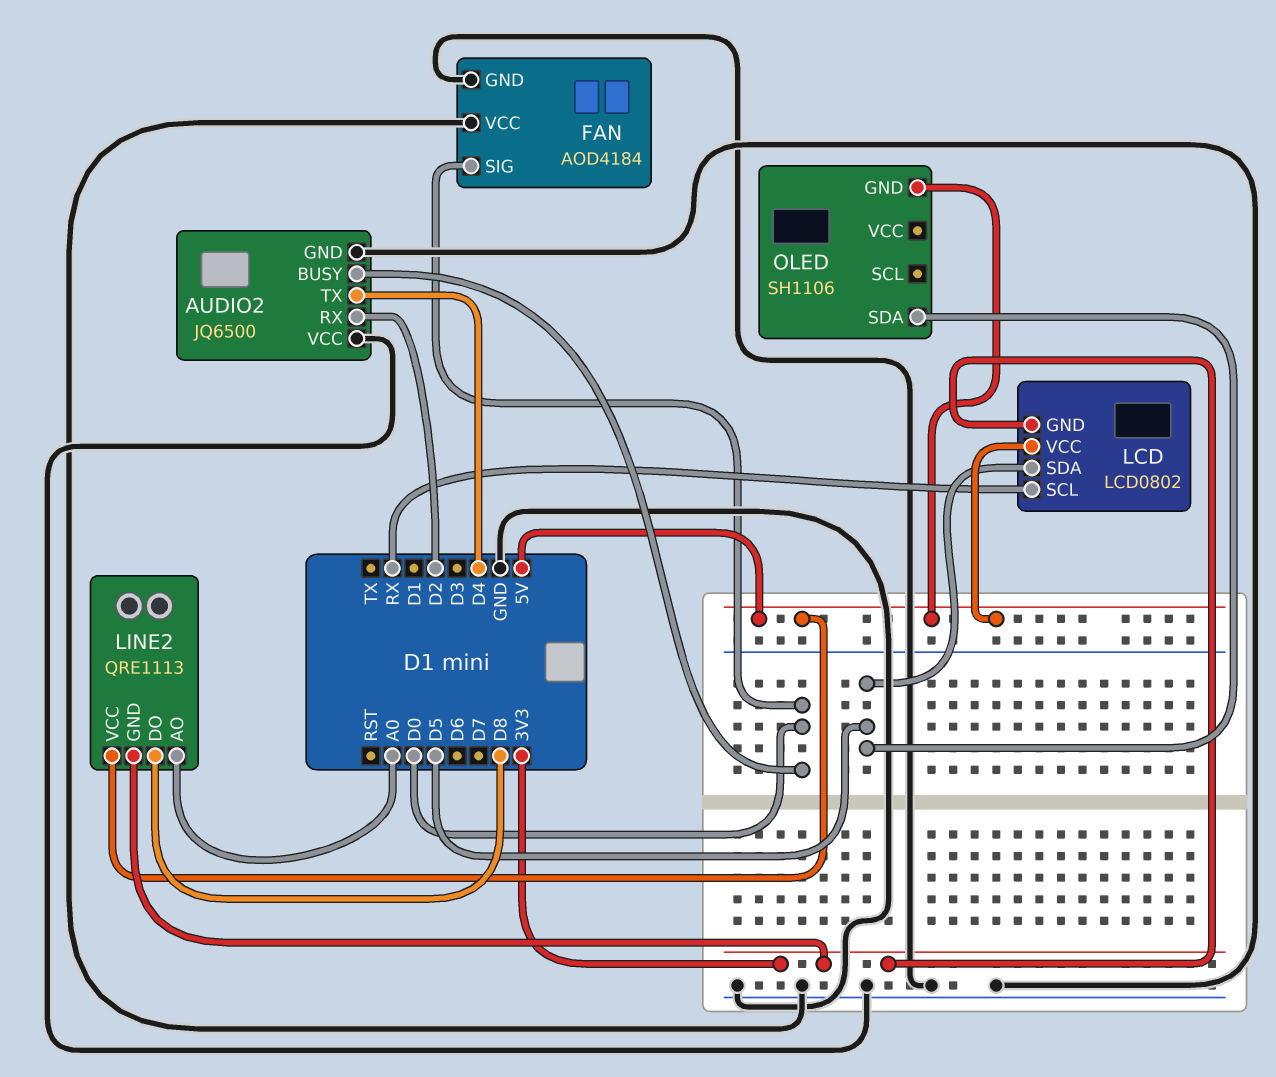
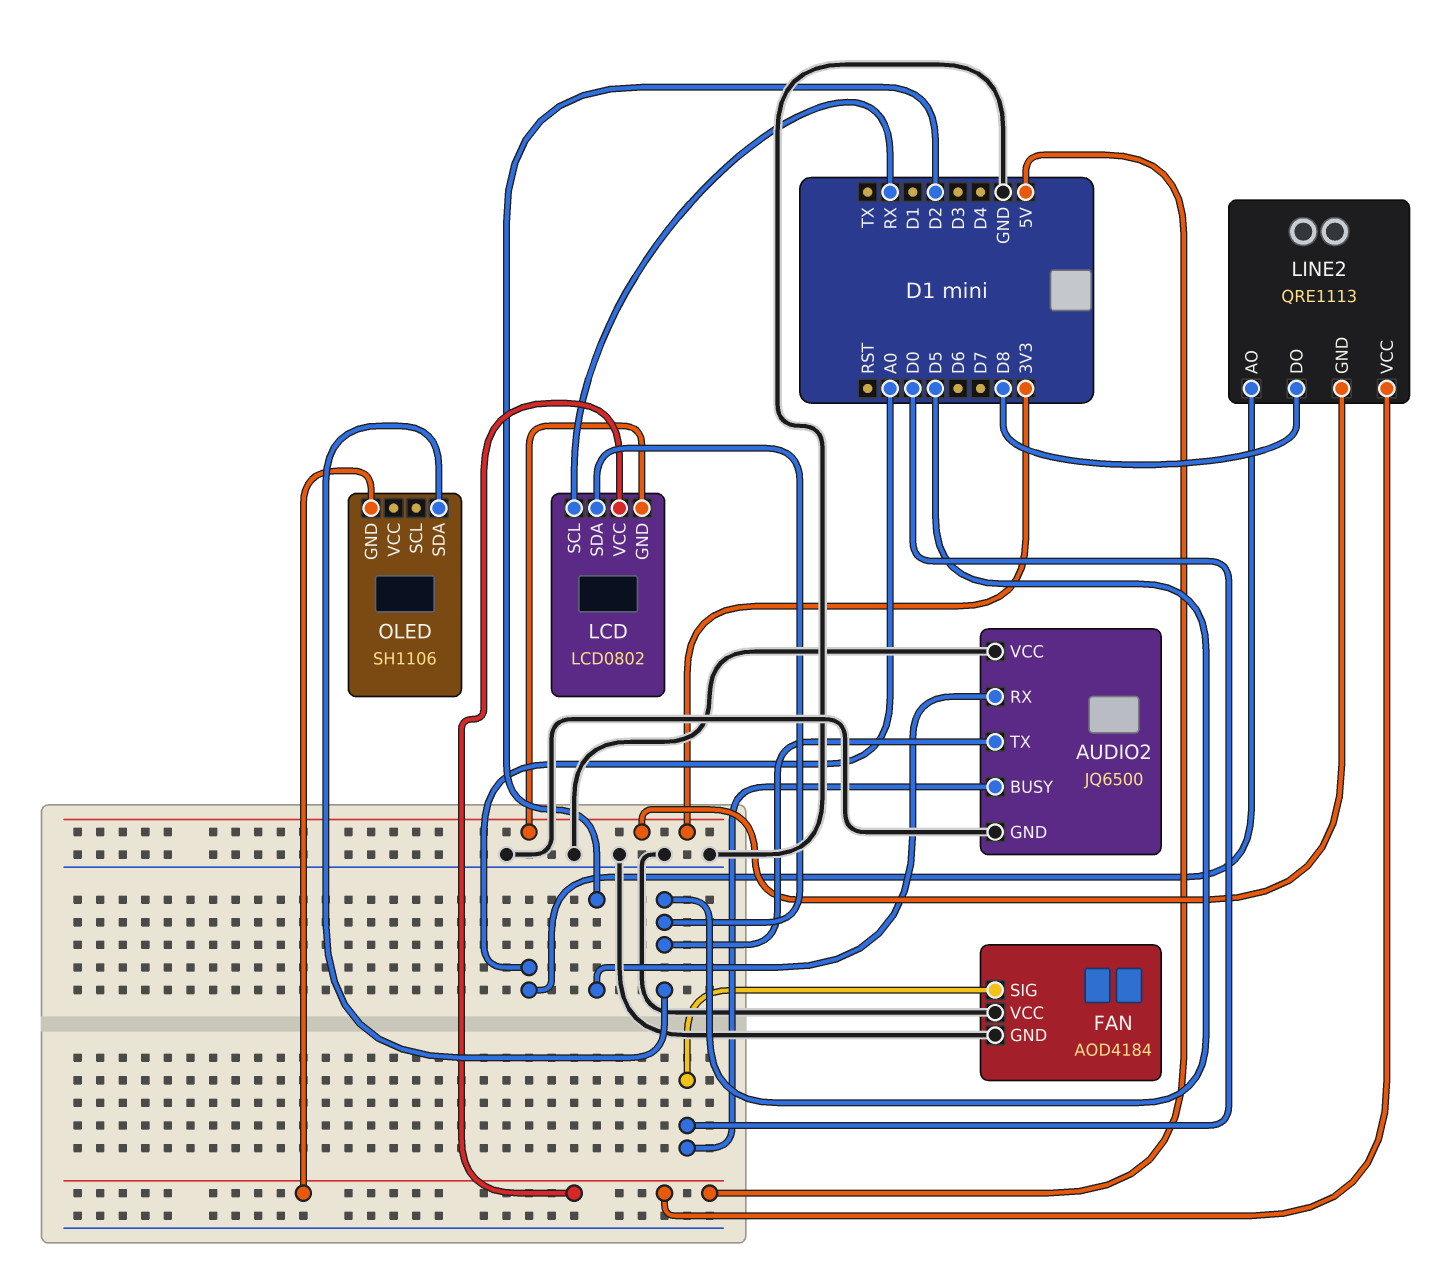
AUDIO2 pin TX: D4 -> D5

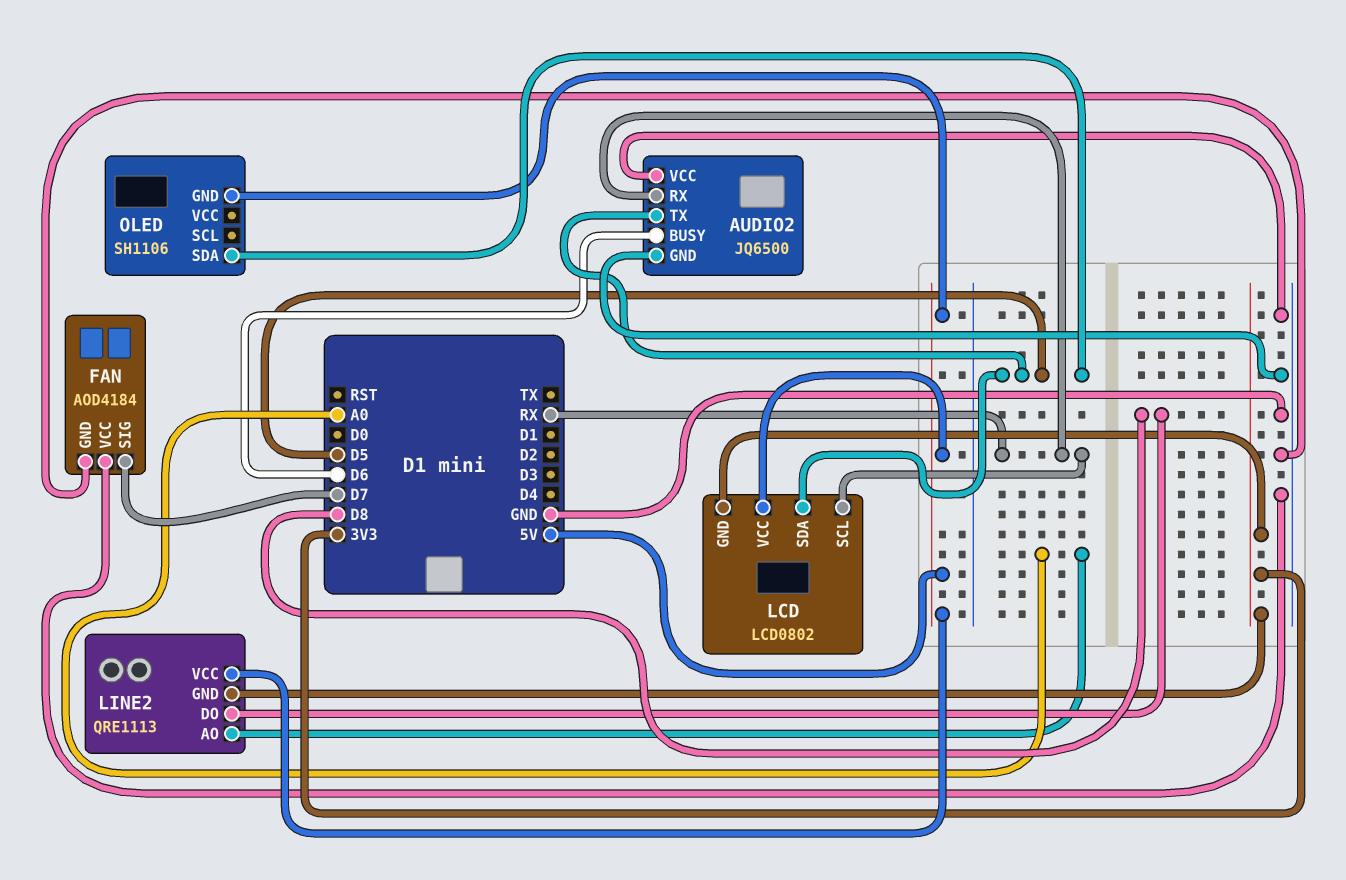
AUDIO2 pin BUSY: D0 -> D6
AUDIO2 pin RX: D2 -> RX
FAN pin SIG: D0 -> D7

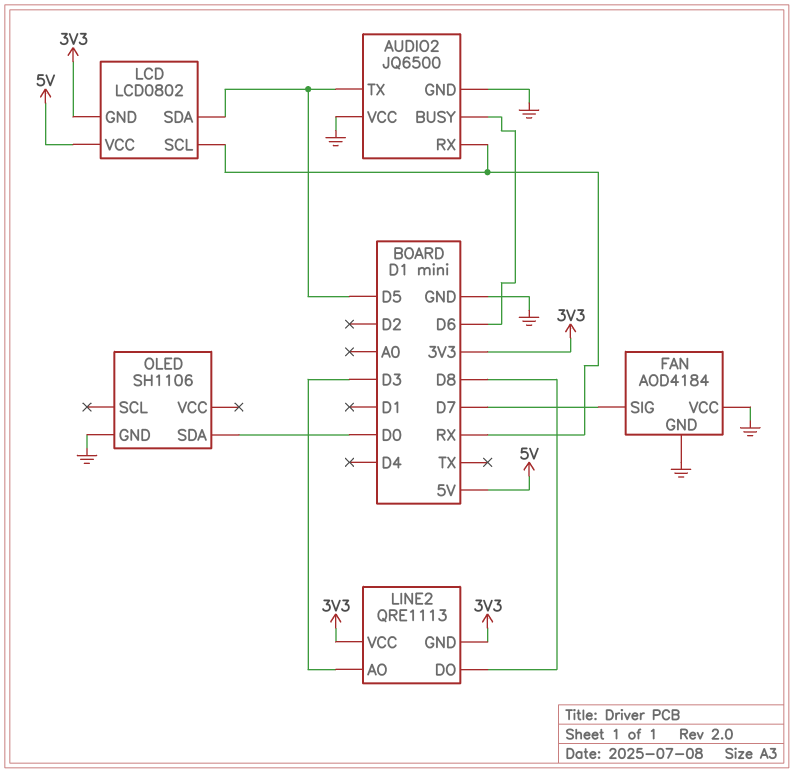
LINE2 pin AO: A0 -> D3
LINE2 pin VCC: 5V -> 3V3
OLED pin GND: 5V -> GND
OLED pin SDA: D5 -> D0

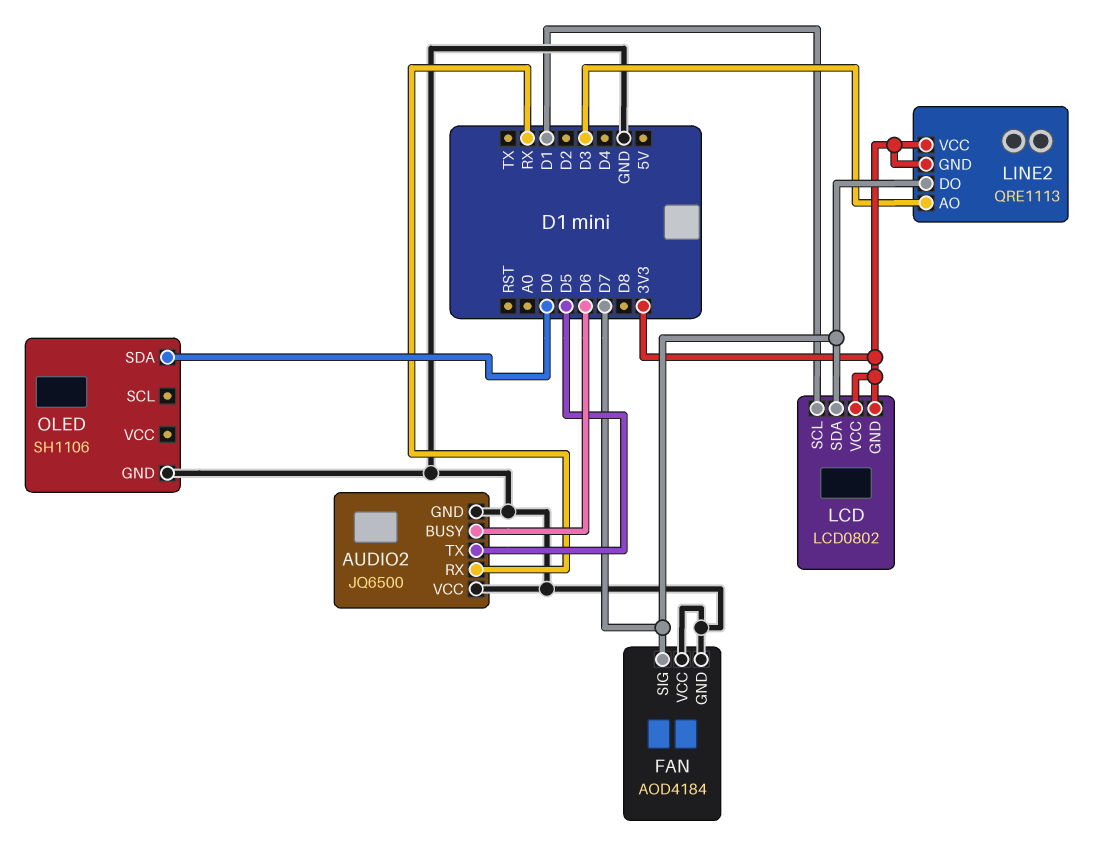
LCD pin SCL: RX -> D1
LCD pin SDA: D5 -> D7
LCD pin VCC: 5V -> 3V3
LINE2 pin DO: D8 -> D7

